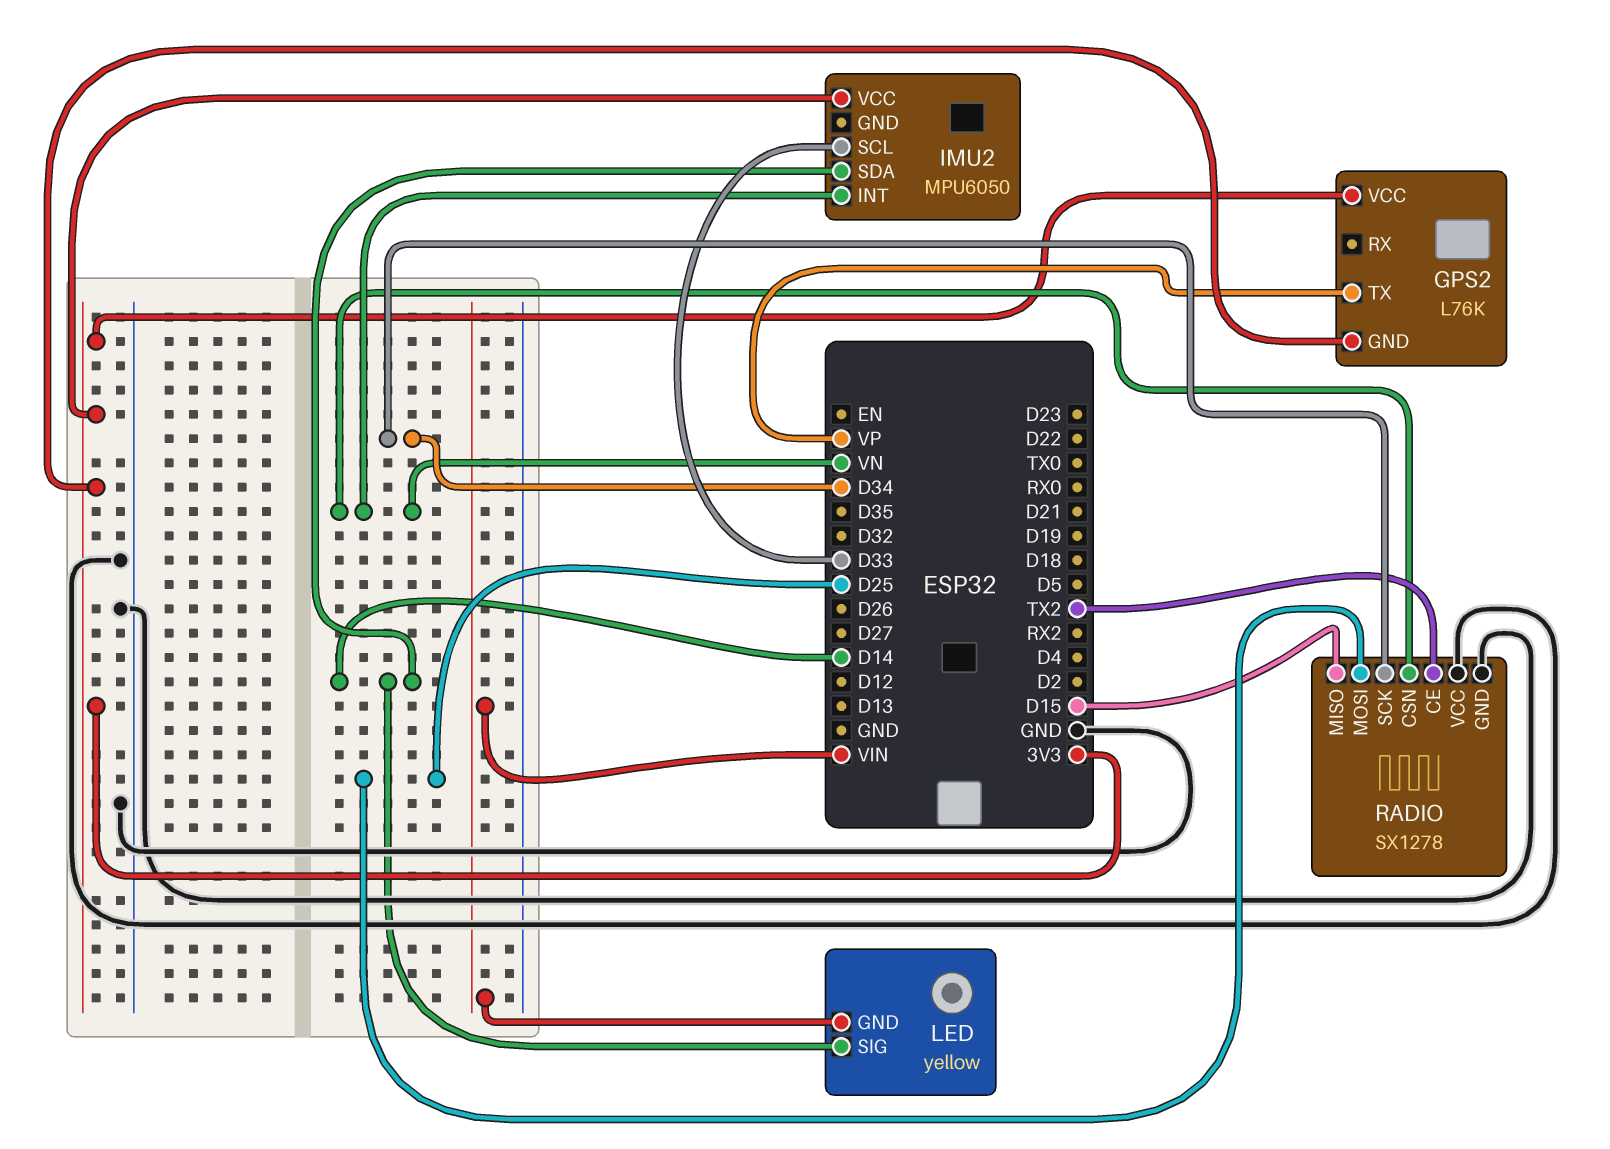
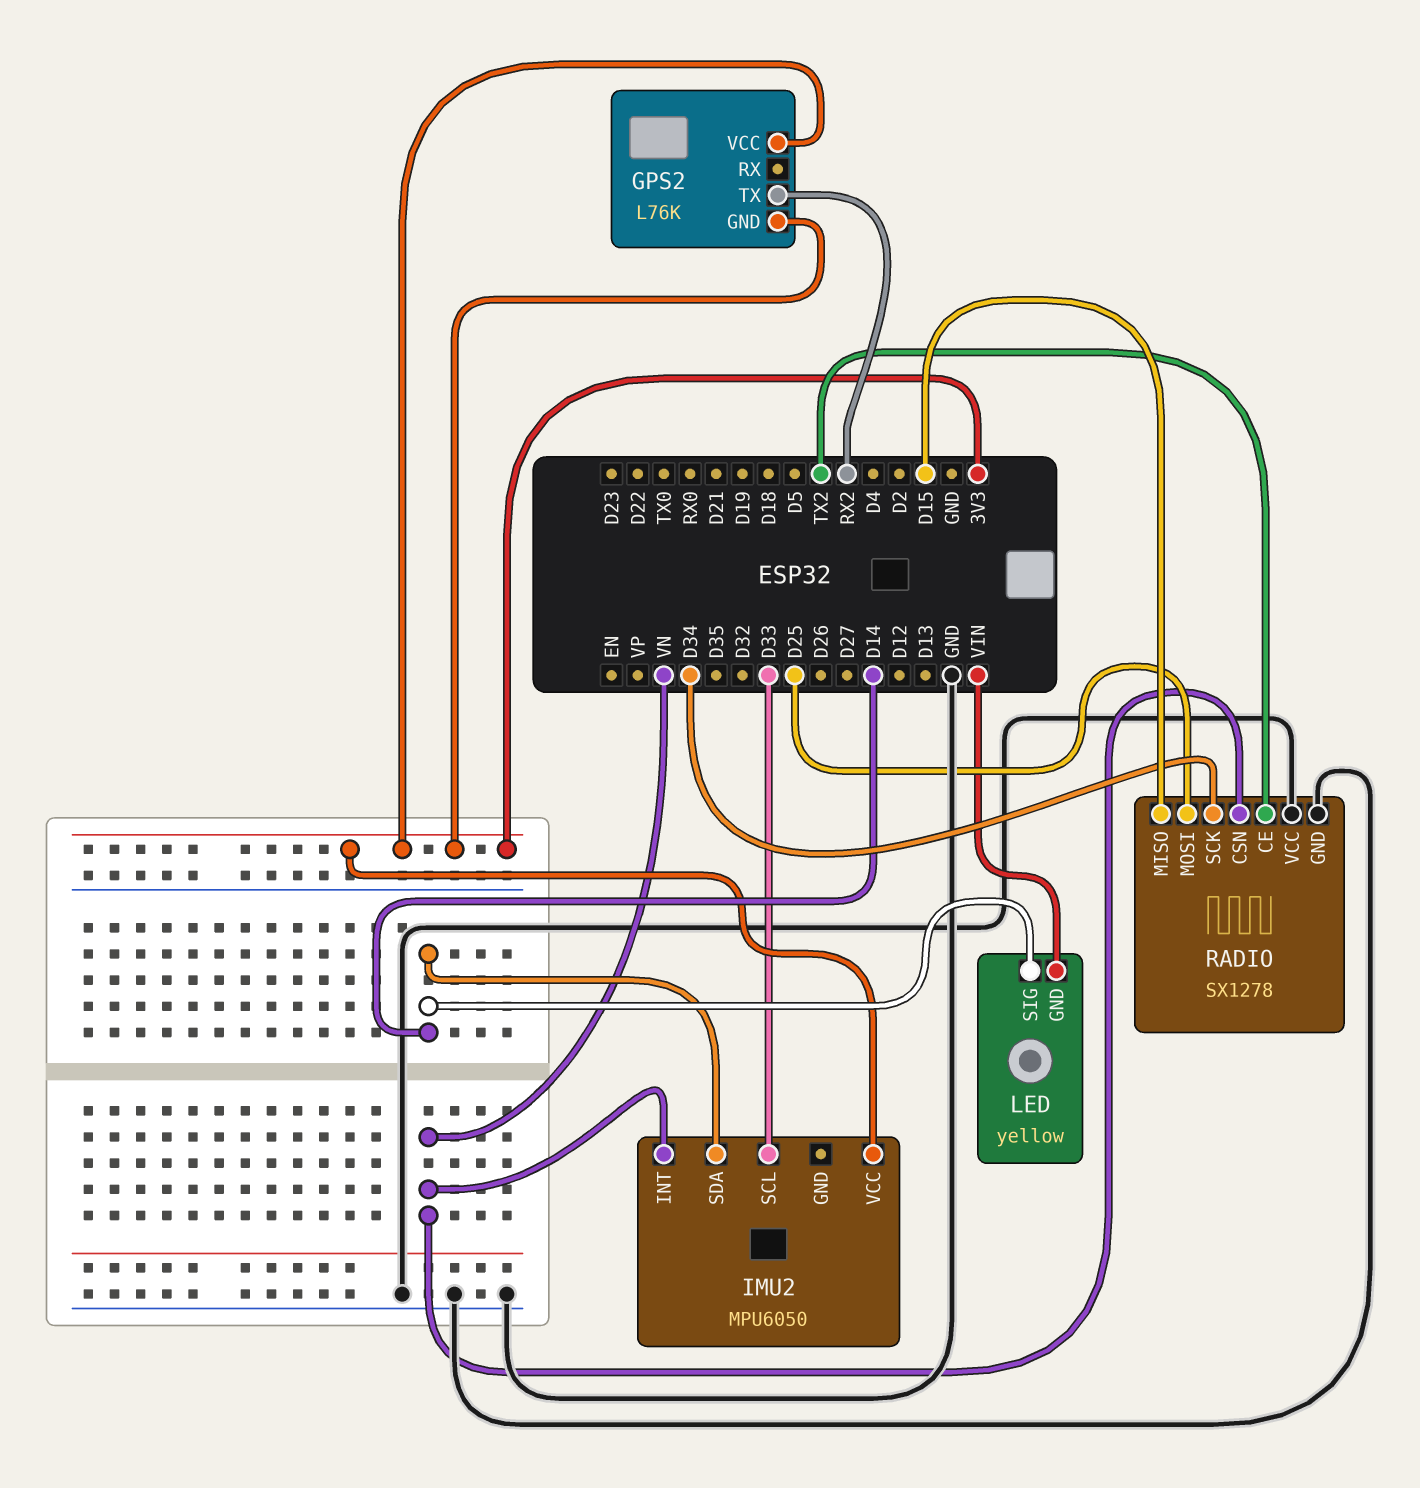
GPS2 pin TX: VP -> RX2

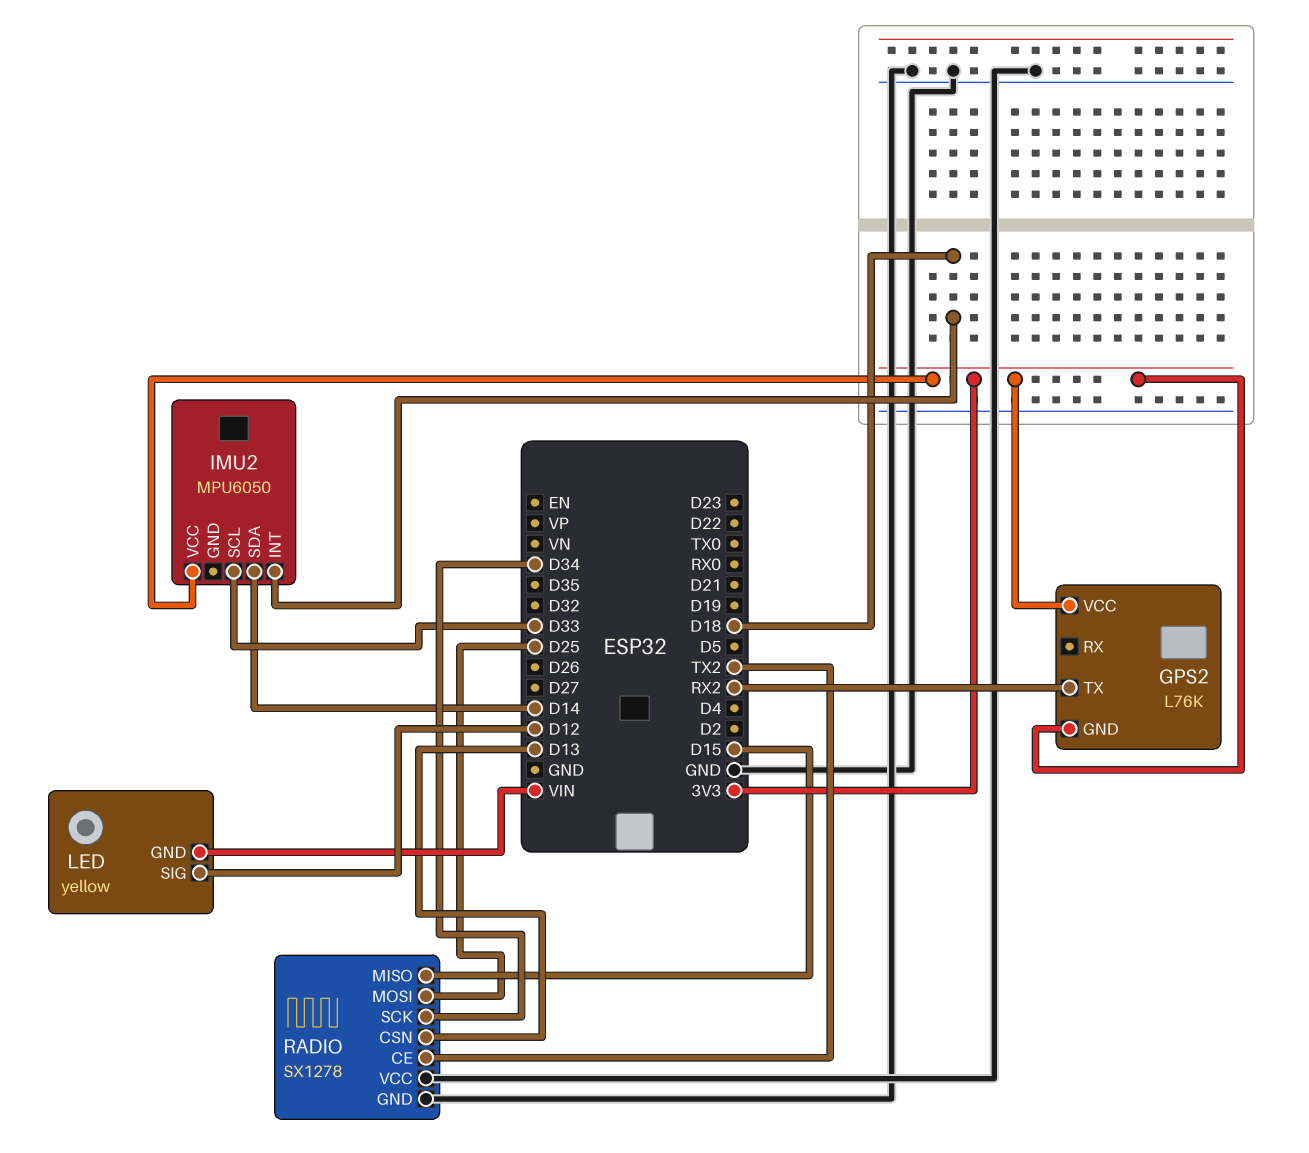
IMU2 pin INT: VN -> D18
LED pin SIG: D14 -> D12
RADIO pin CSN: VN -> D13

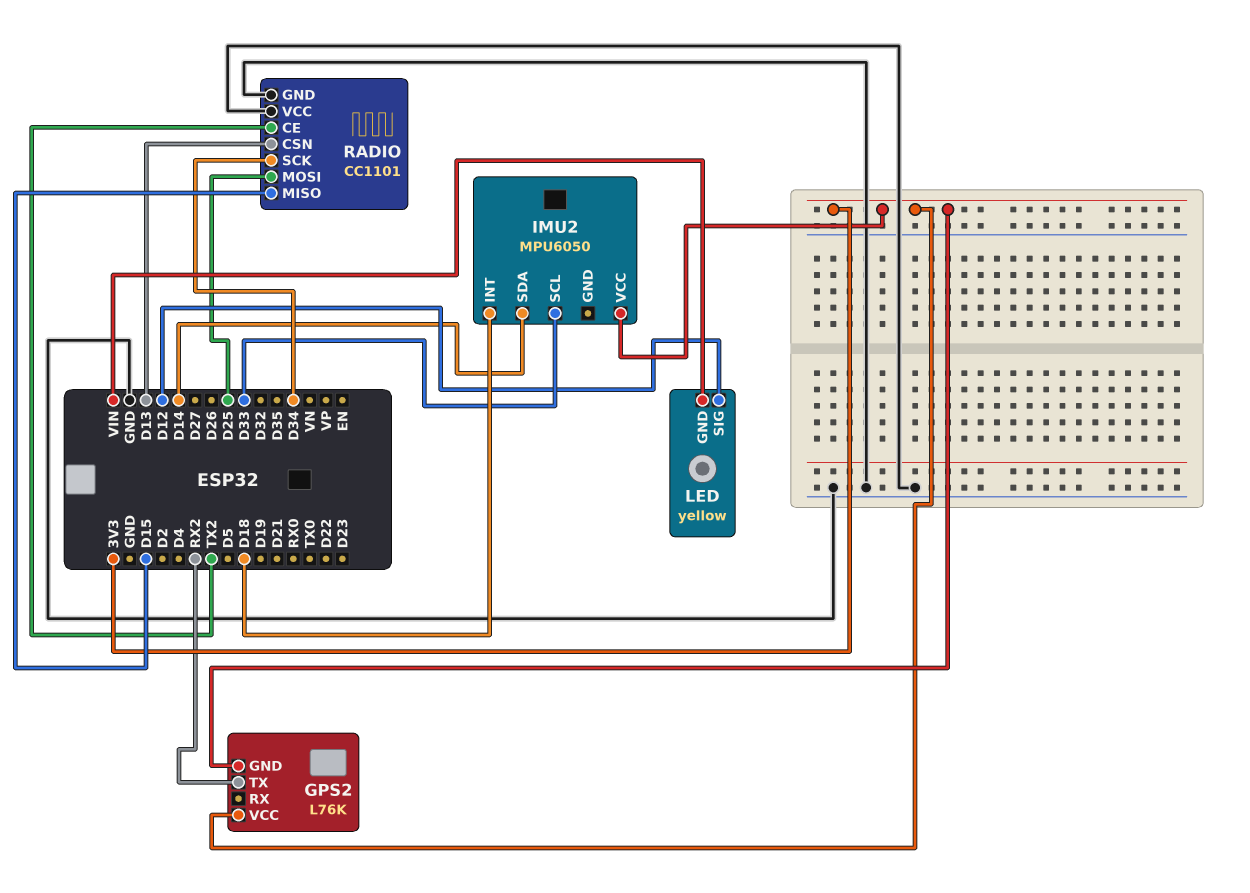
RADIO: SX1278 -> CC1101

